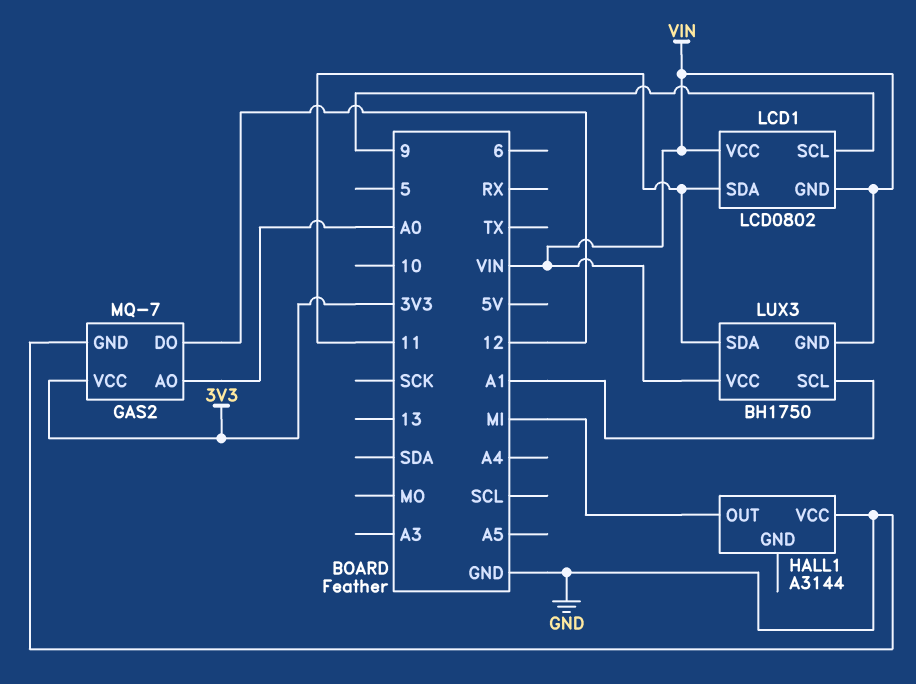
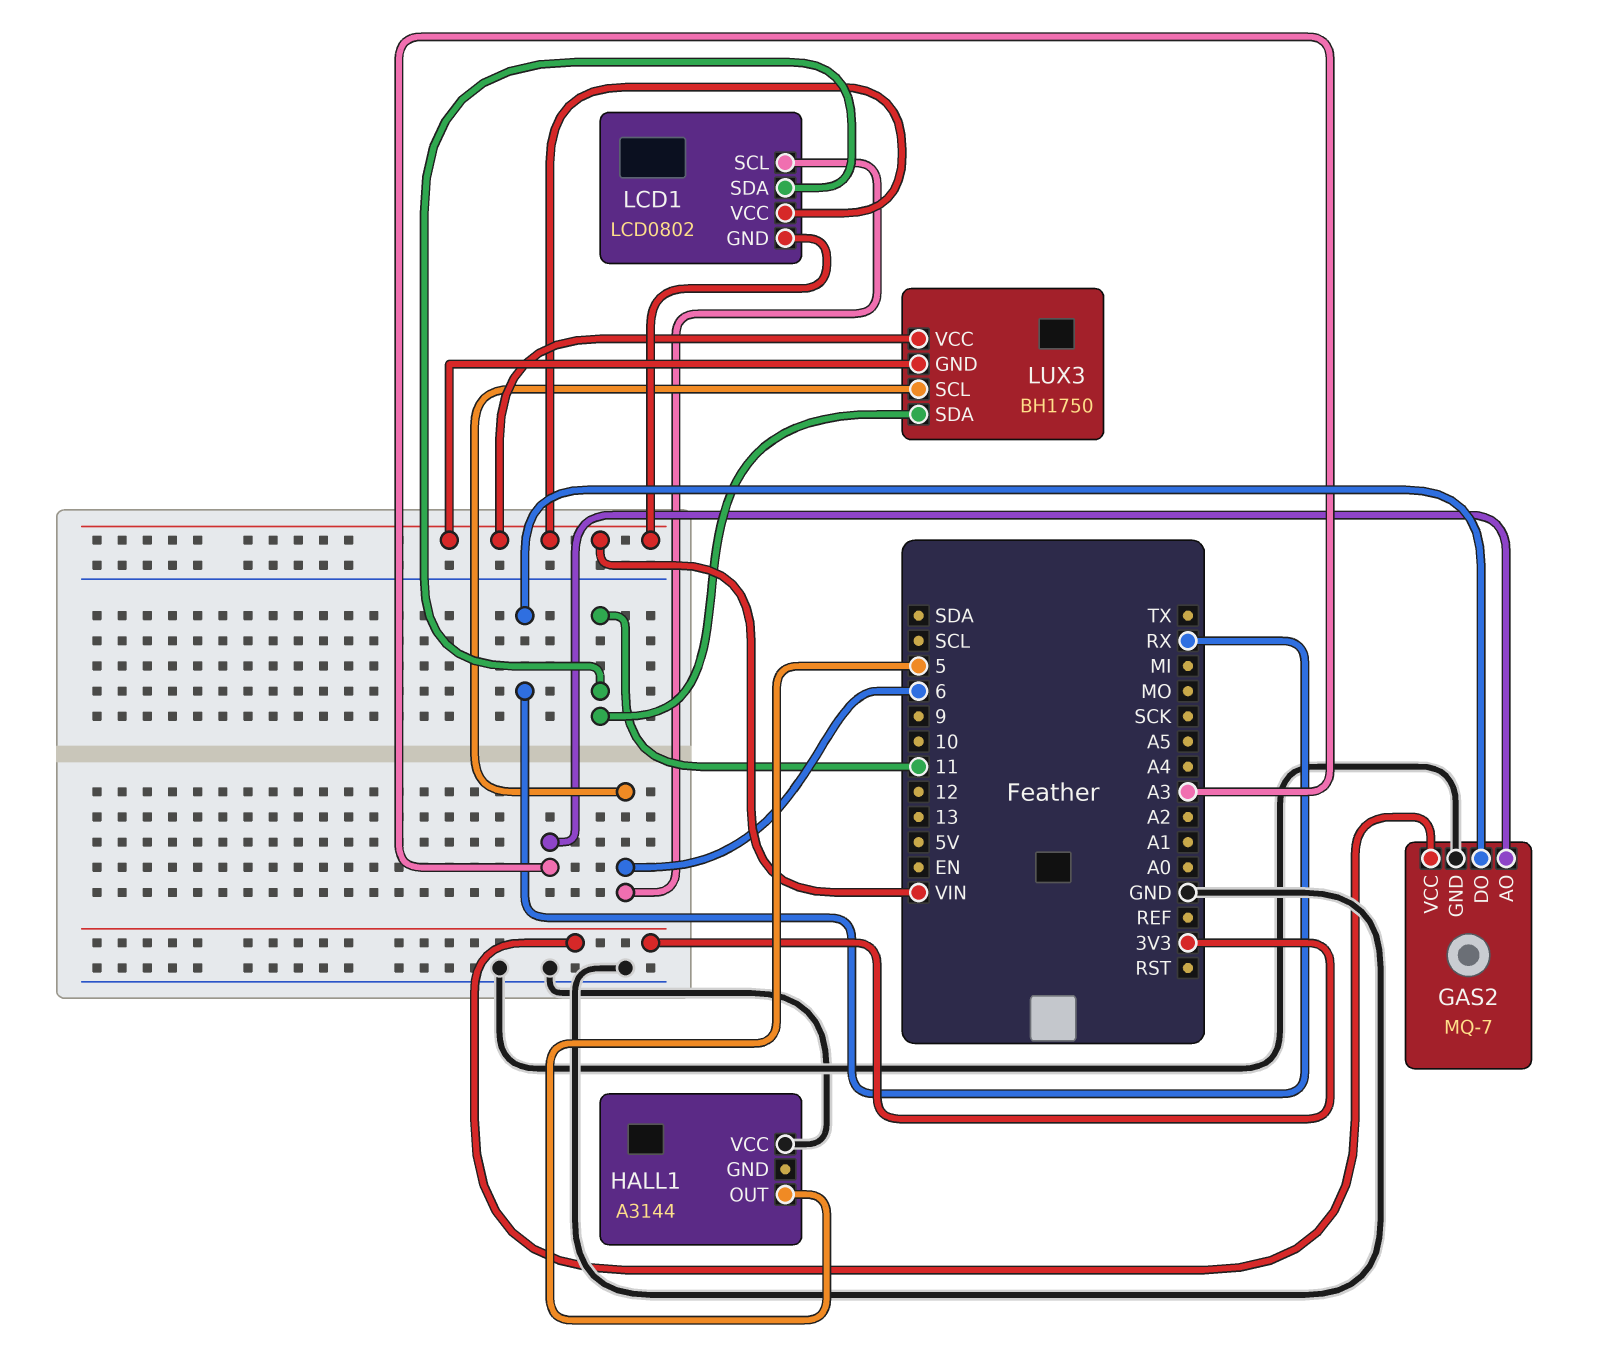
GAS2 pin AO: A0 -> A3
GAS2 pin DO: 12 -> RX
HALL1 pin OUT: MI -> 5
LCD1 pin SCL: 9 -> 6
LUX3 pin SCL: A1 -> 6

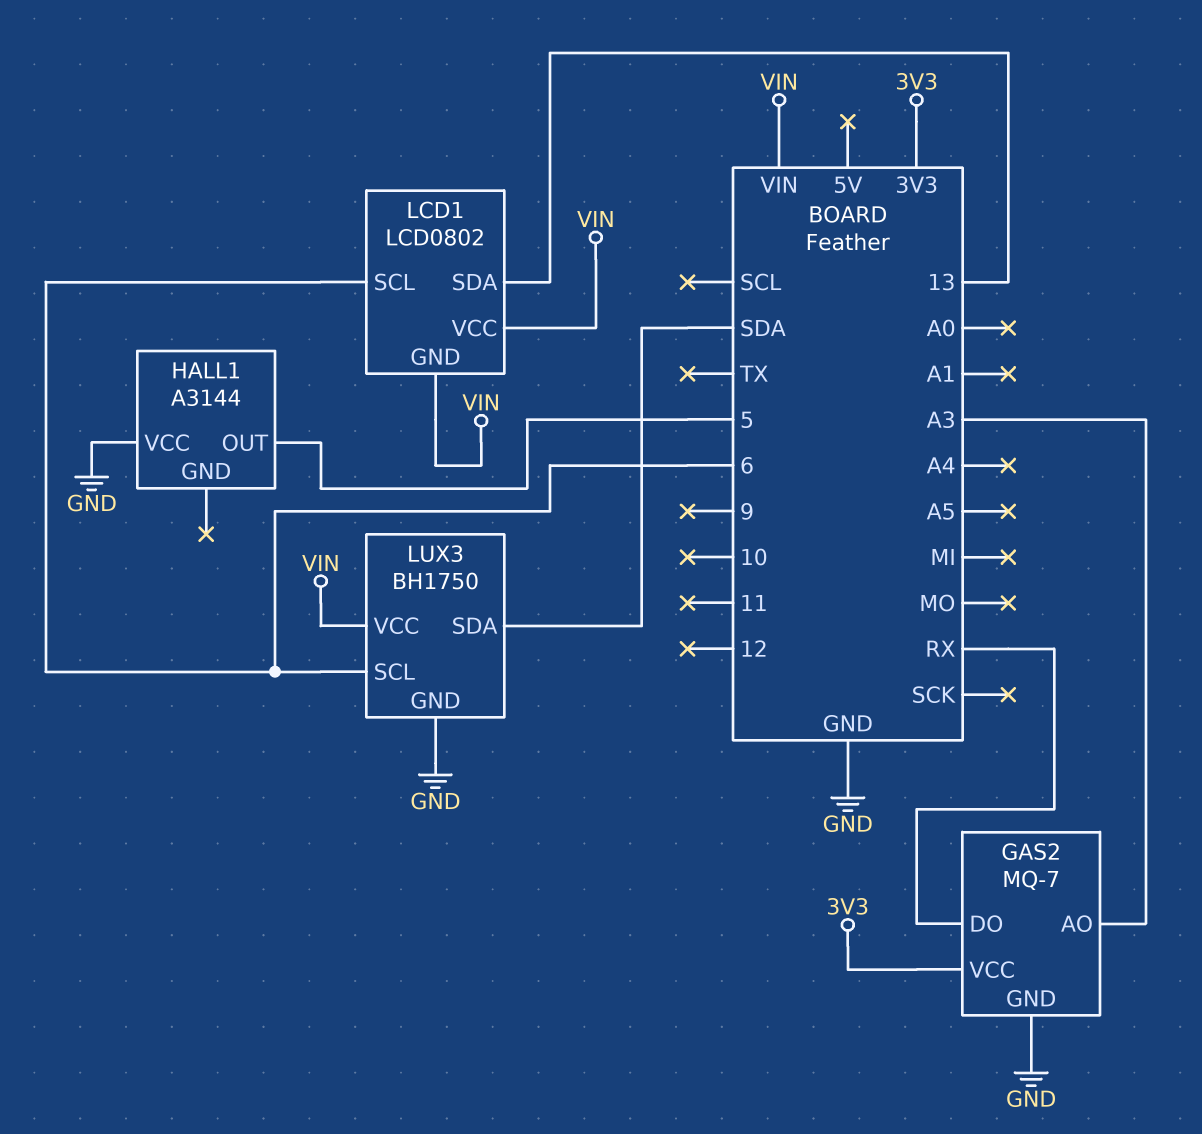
LCD1 pin SDA: 11 -> 13
LUX3 pin GND: VIN -> GND
LUX3 pin SDA: 11 -> SDA

